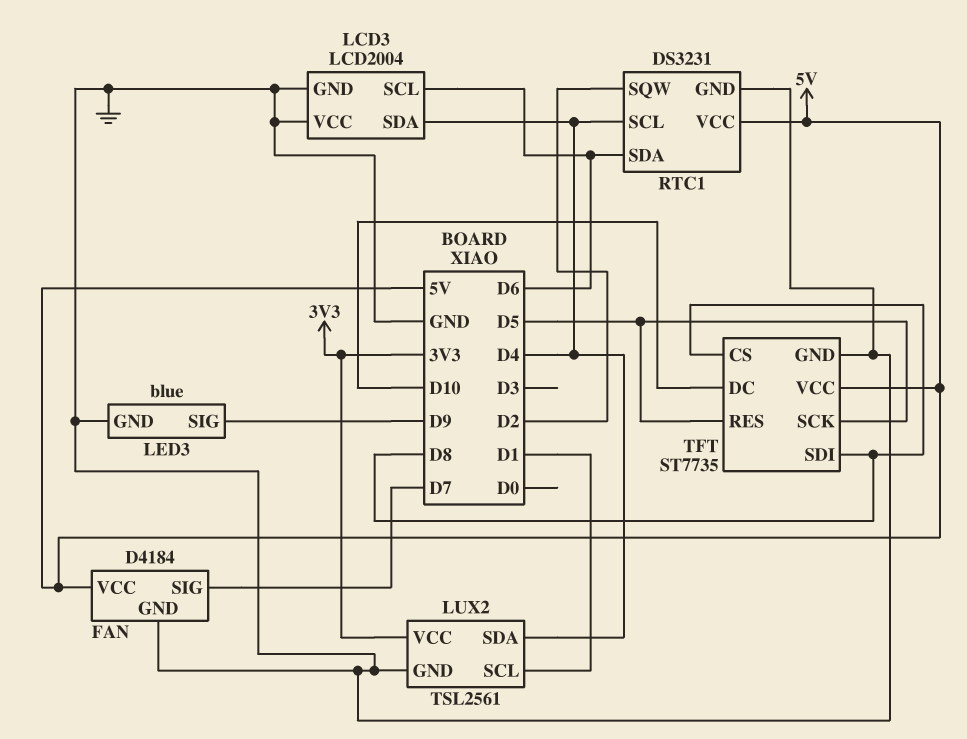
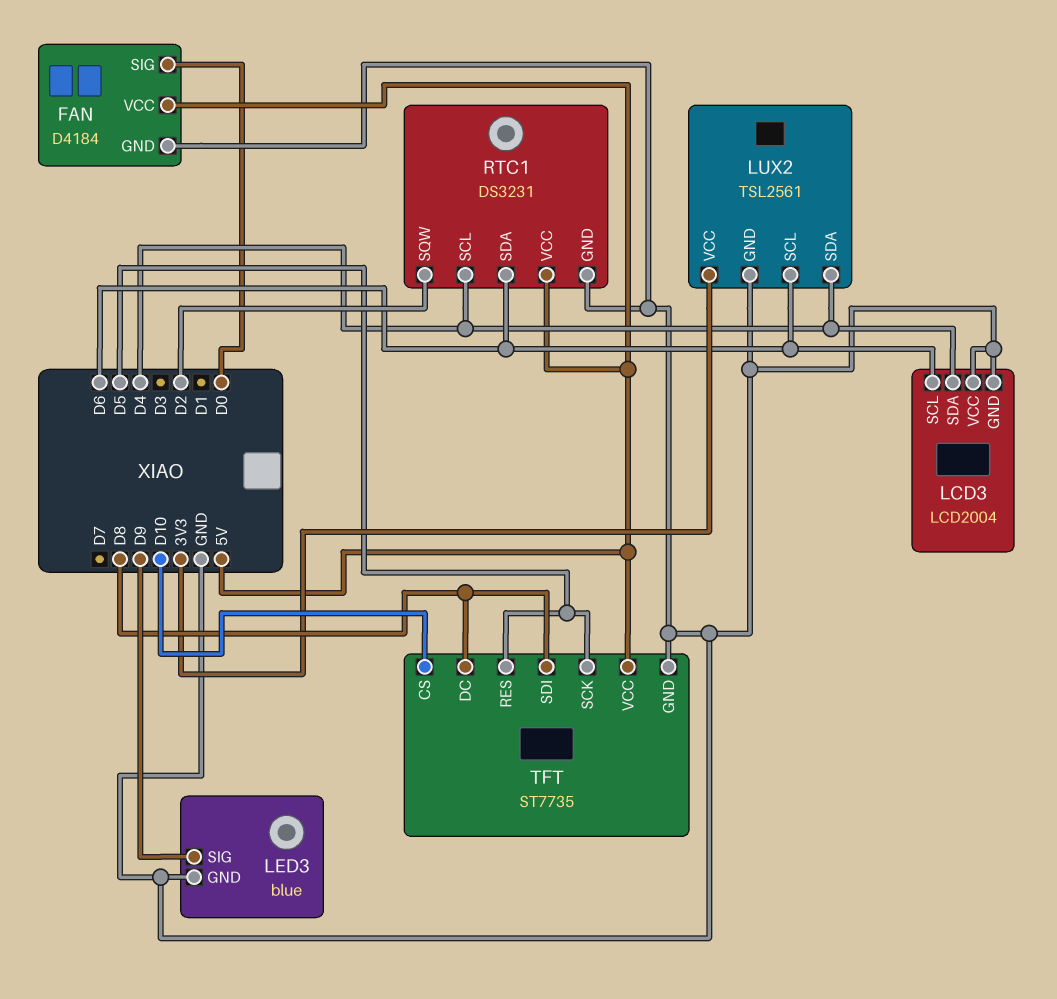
FAN pin SIG: D7 -> D0
LUX2 pin SCL: D1 -> D6
TFT pin CS: D8 -> D10
TFT pin DC: D10 -> D8

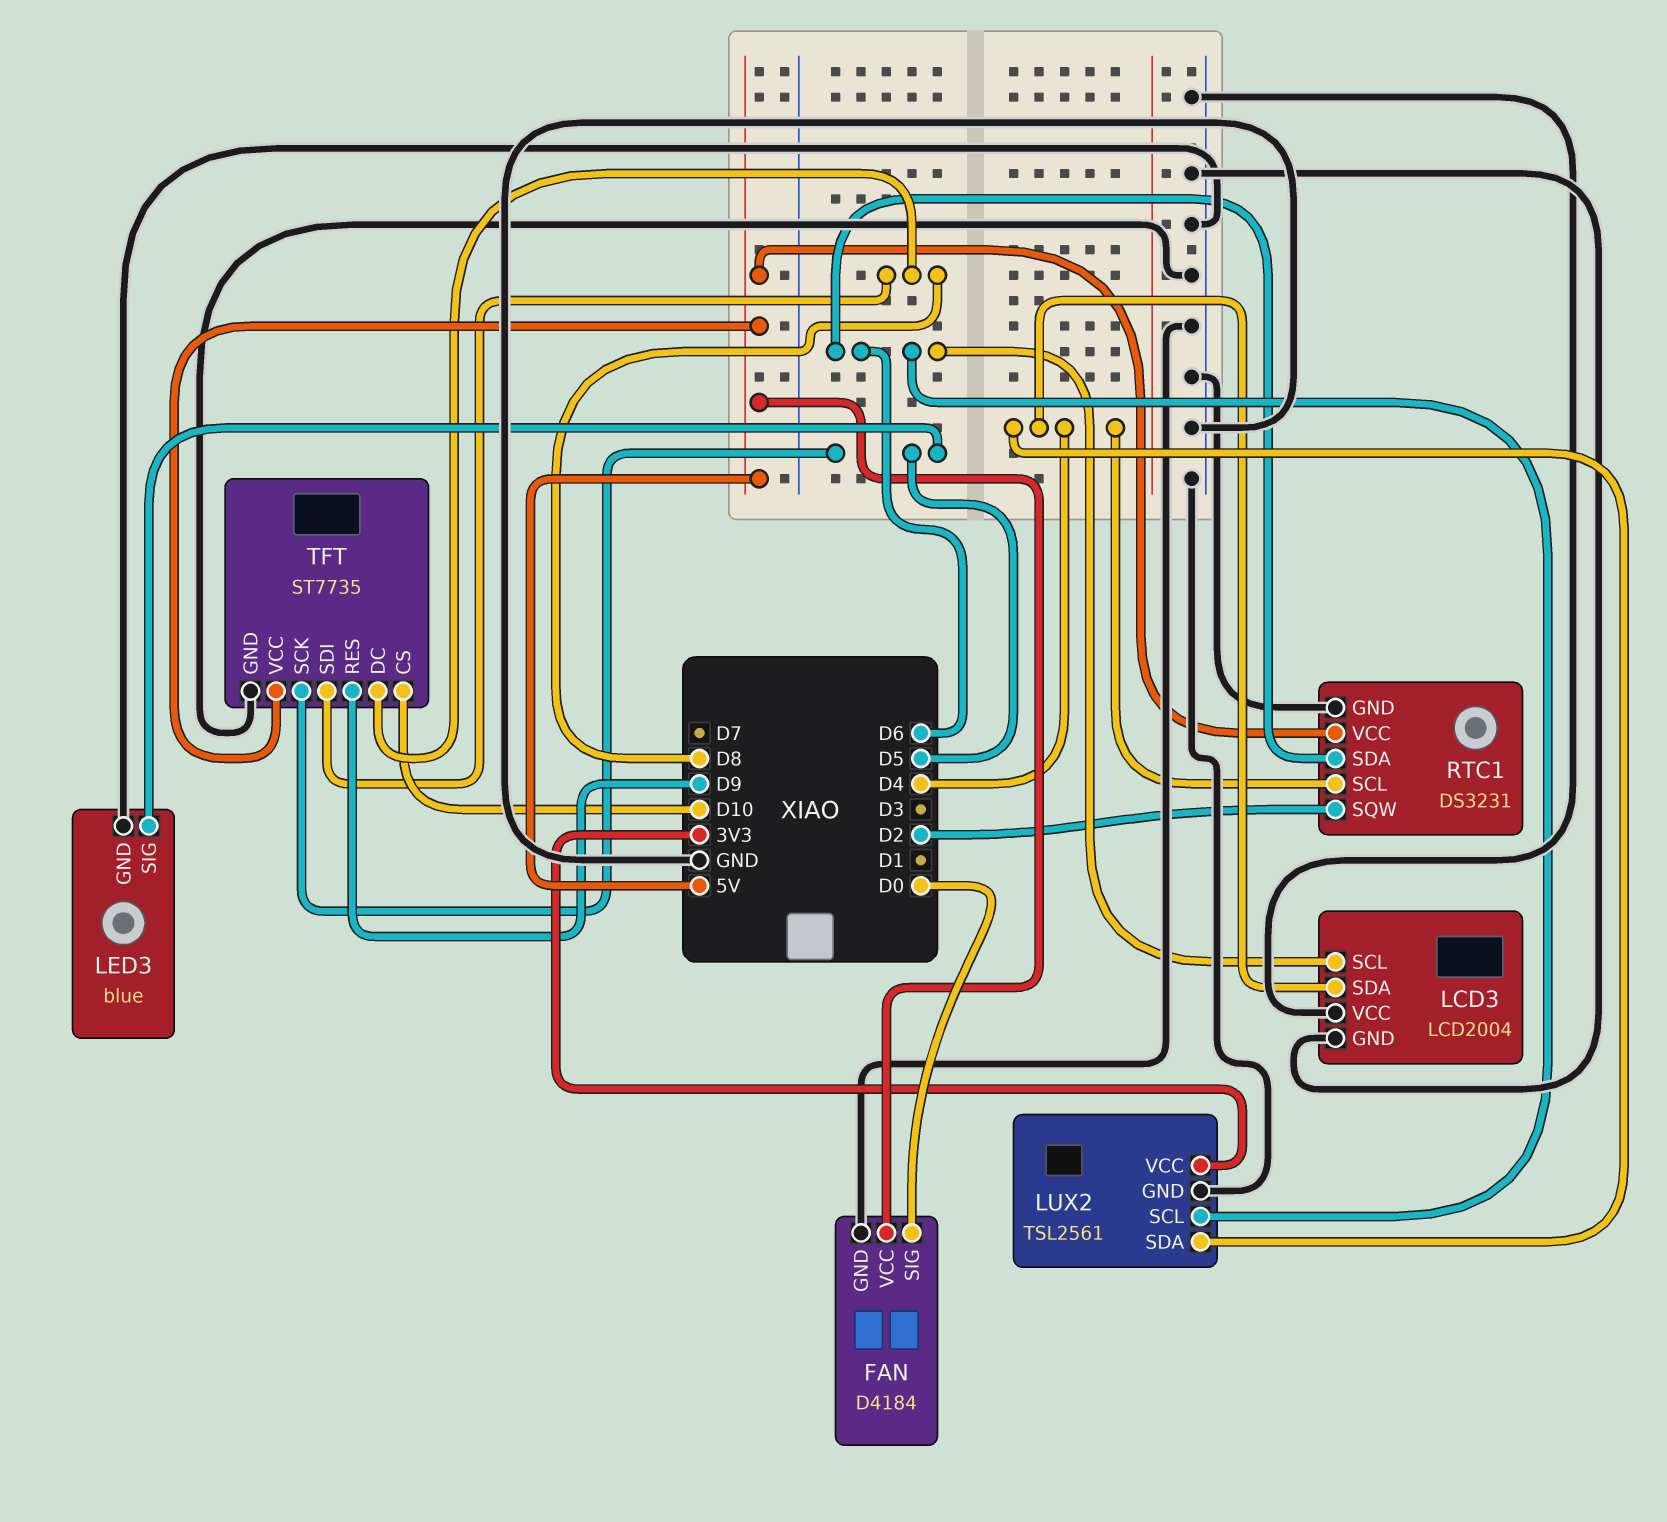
LED3 pin SIG: D9 -> D5
TFT pin RES: D5 -> D9

